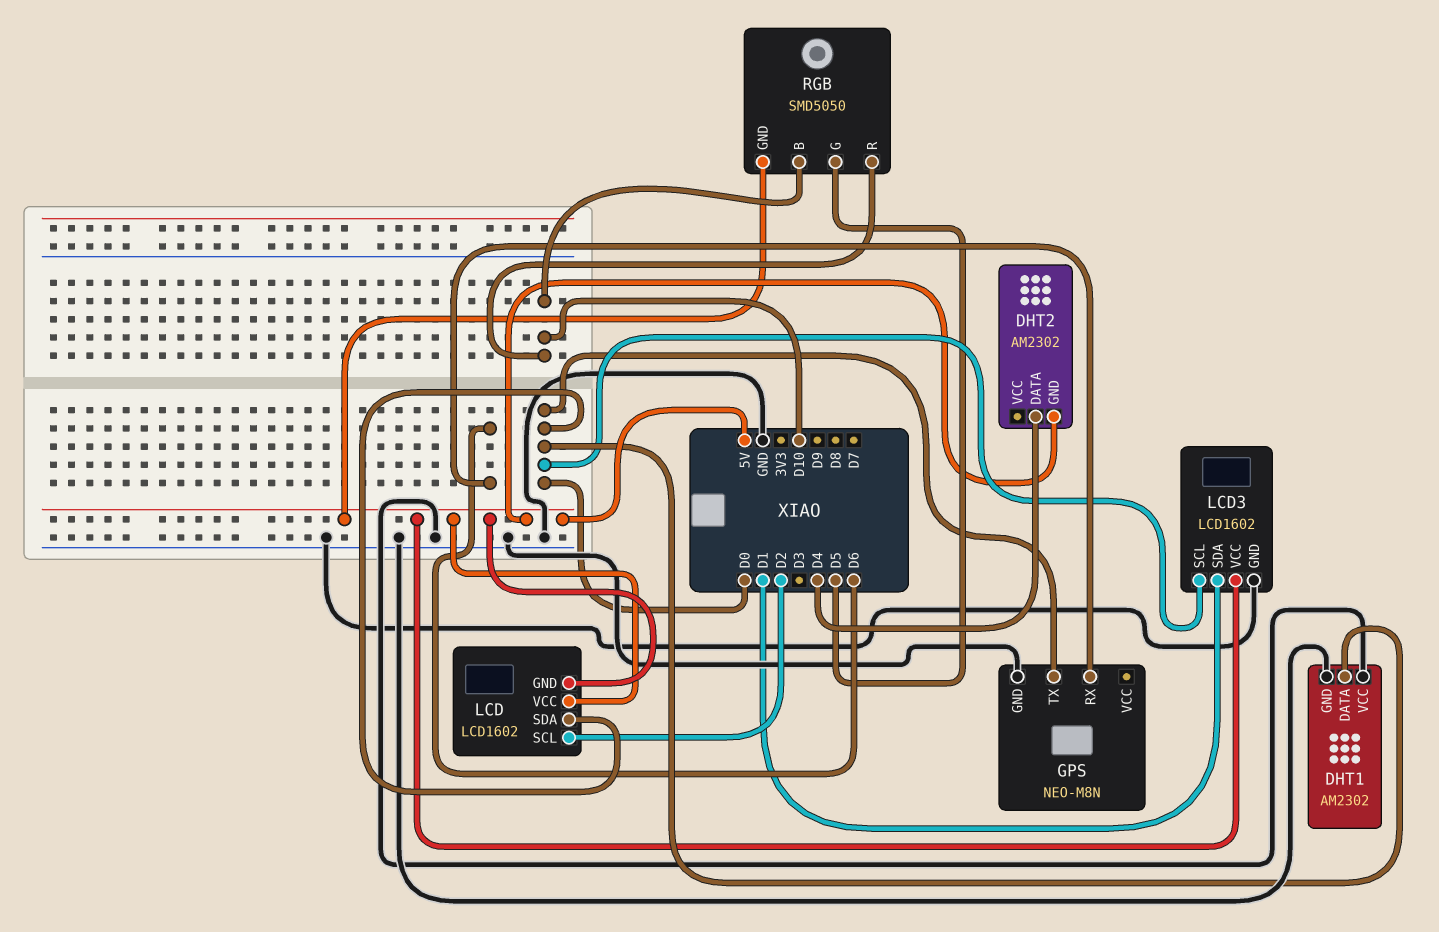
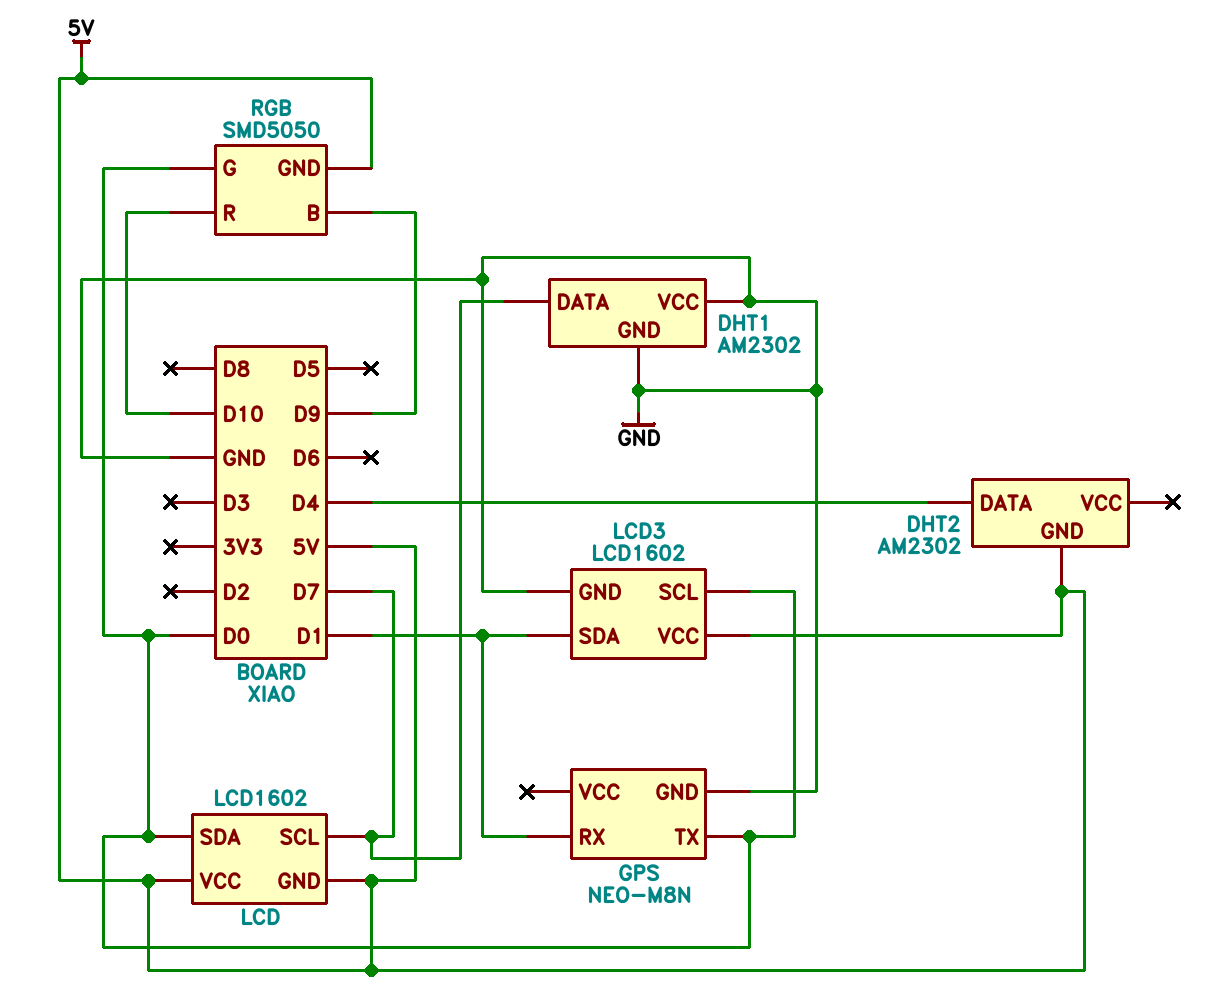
DHT1 pin DATA: D0 -> D7
GPS pin RX: D6 -> D1
LCD pin SCL: D2 -> D7
RGB pin B: D10 -> D9
RGB pin G: D5 -> D0

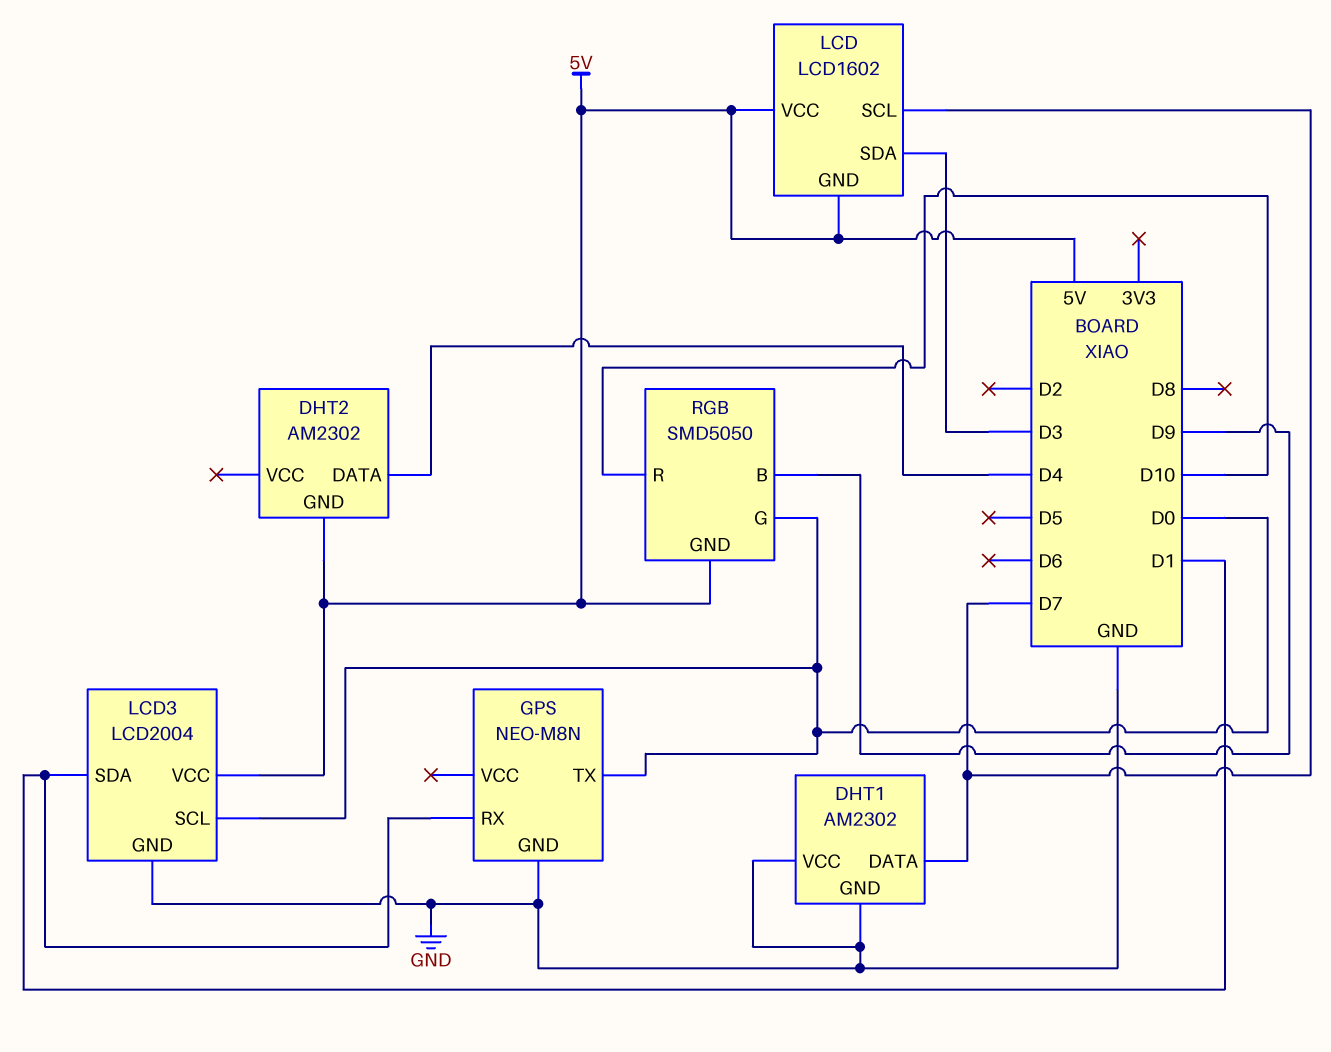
LCD pin SDA: D0 -> D3
LCD3: LCD1602 -> LCD2004

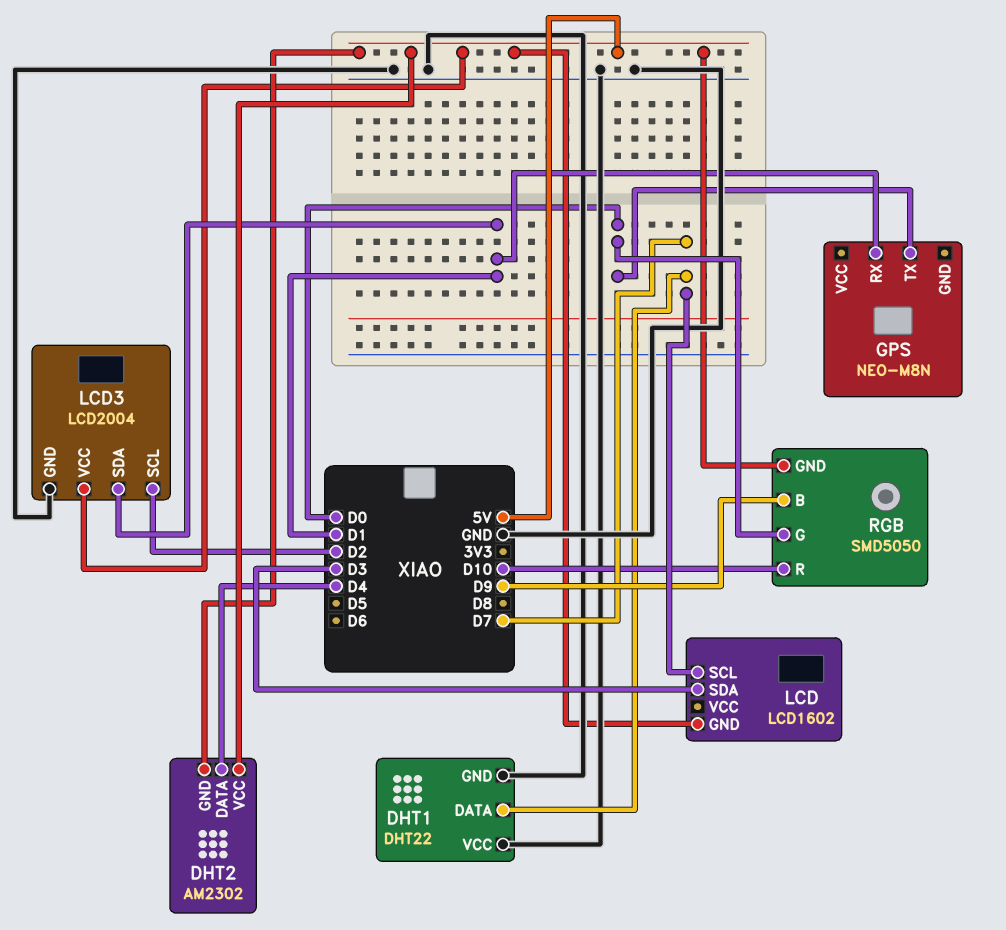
DHT1: AM2302 -> DHT22
DHT2 pin VCC: none -> 5V
GPS pin GND: GND -> none
LCD pin VCC: 5V -> none
LCD3 pin SCL: D0 -> D2

